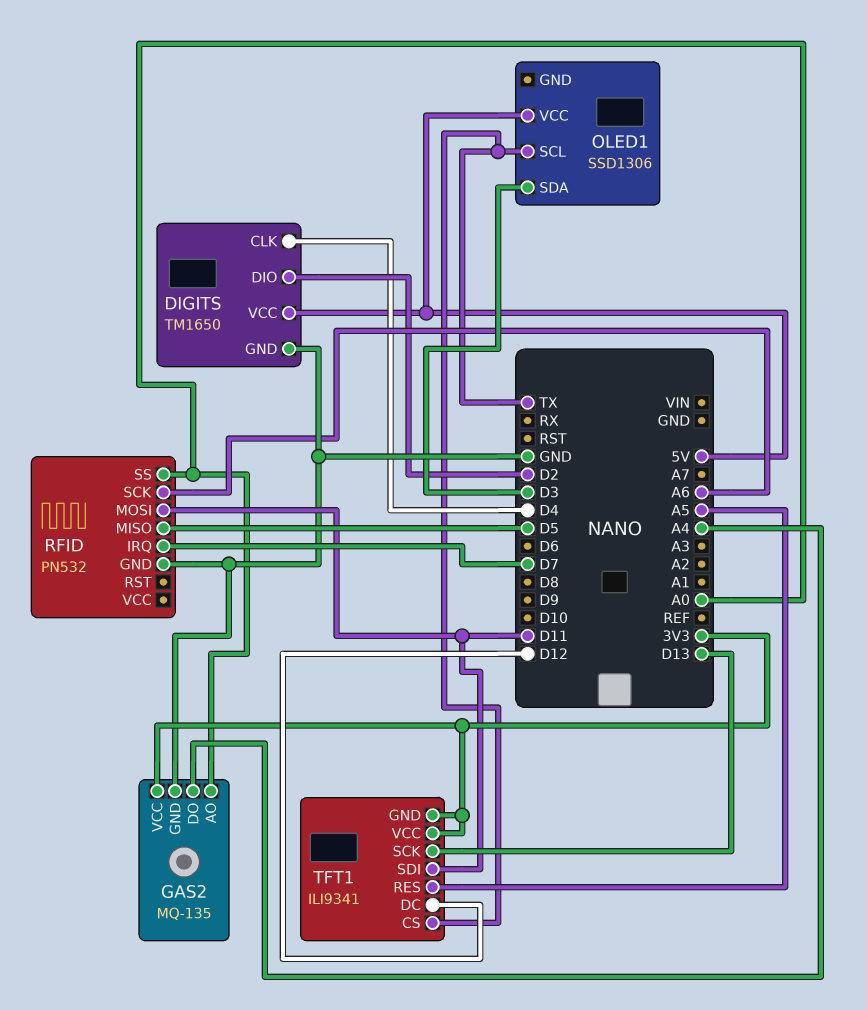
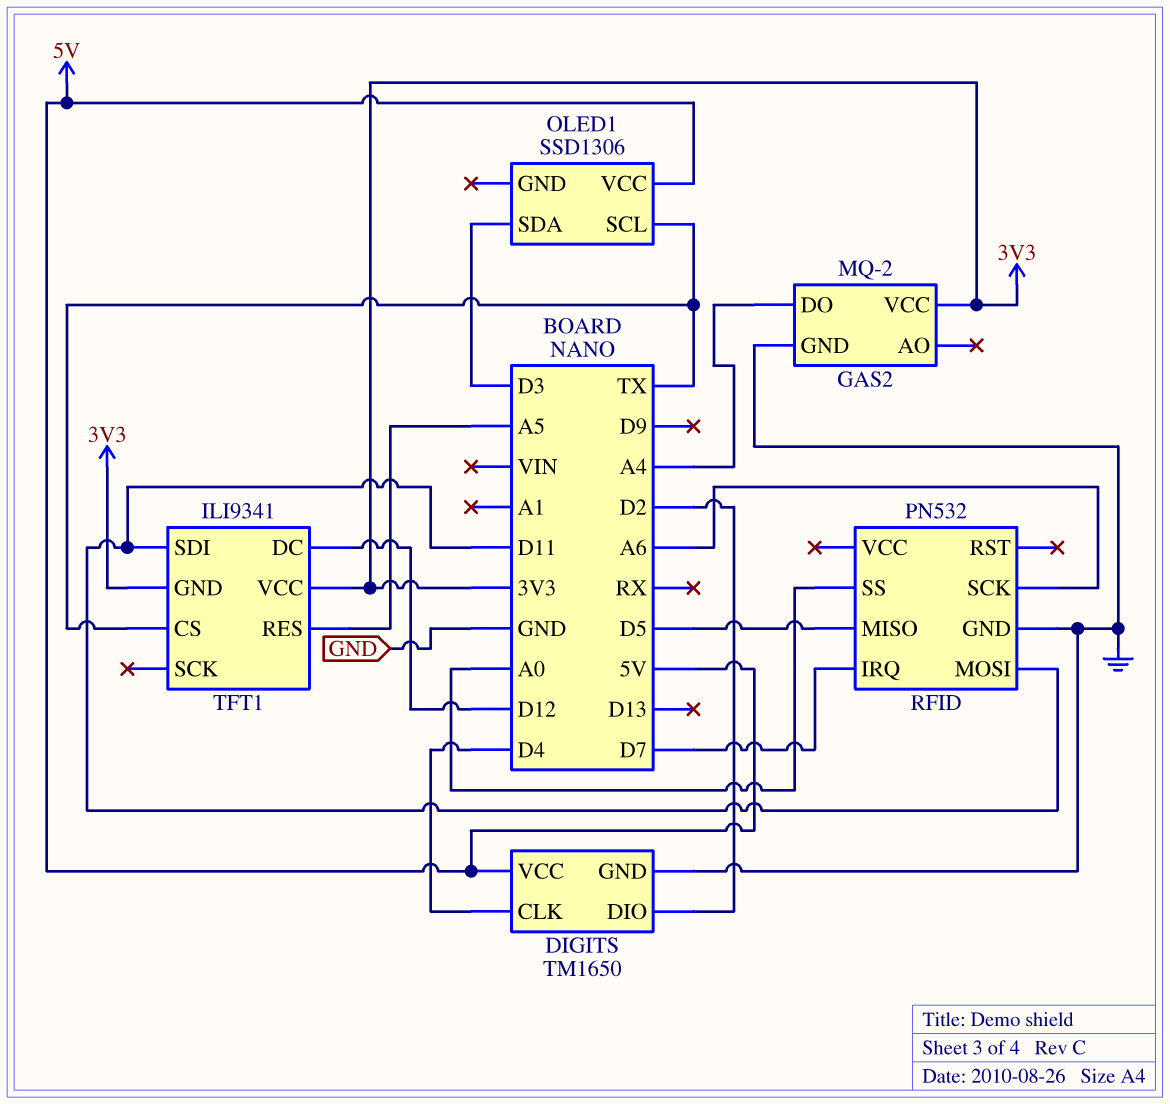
GAS2: MQ-135 -> MQ-2
GAS2 pin AO: A0 -> none
TFT1 pin SCK: D13 -> none

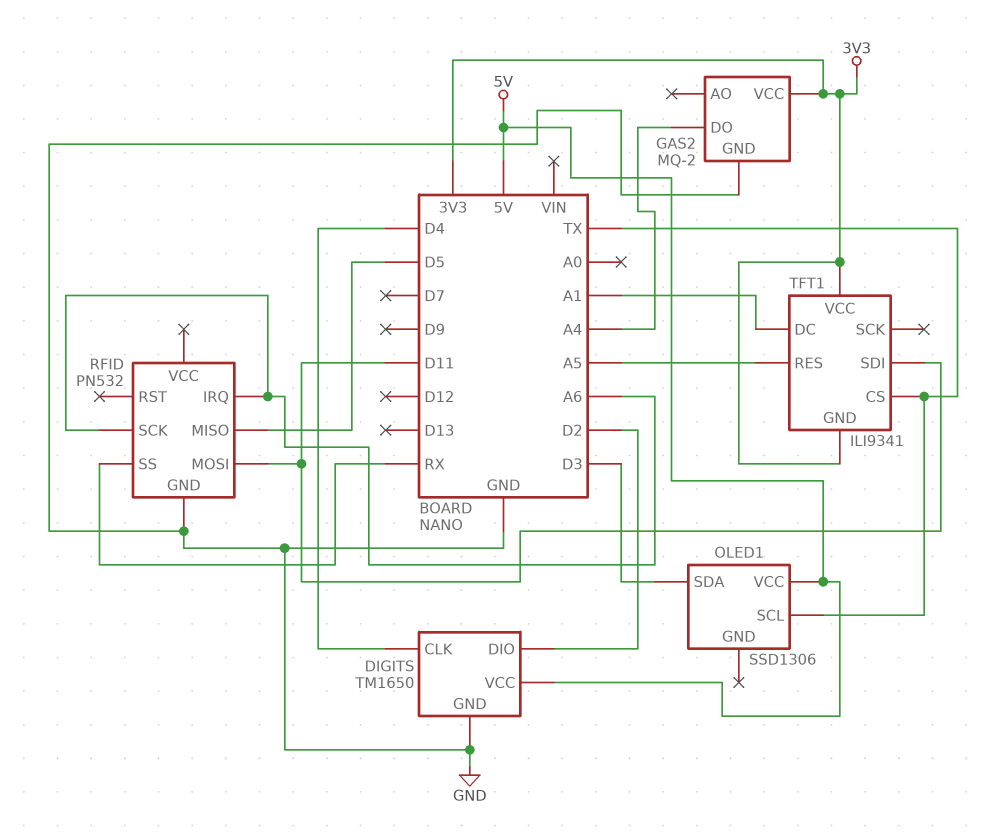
RFID pin IRQ: D7 -> A6
RFID pin SS: A0 -> RX
TFT1 pin DC: D12 -> A1

